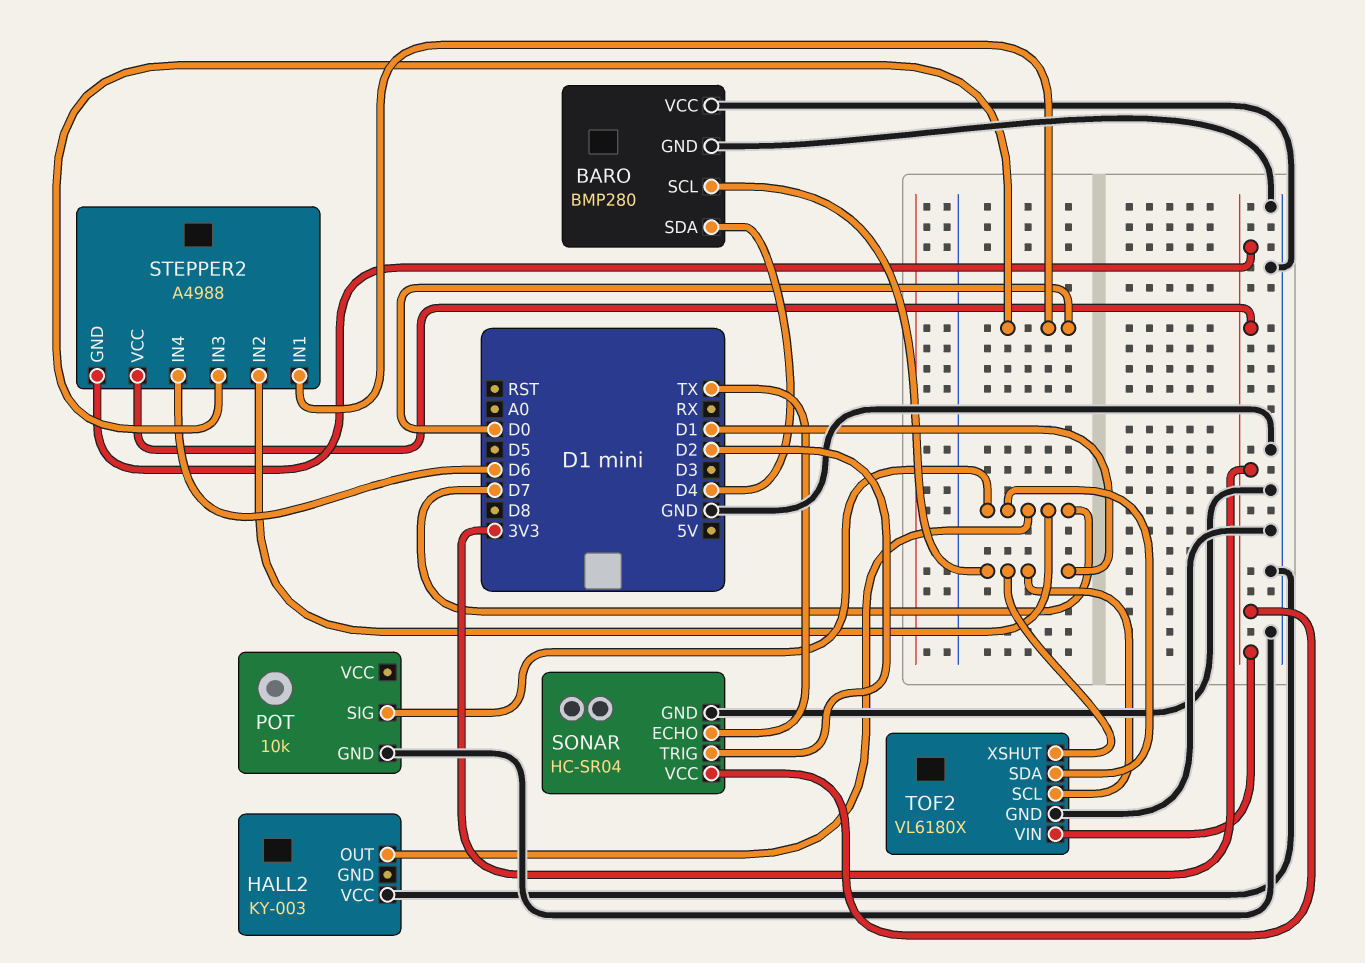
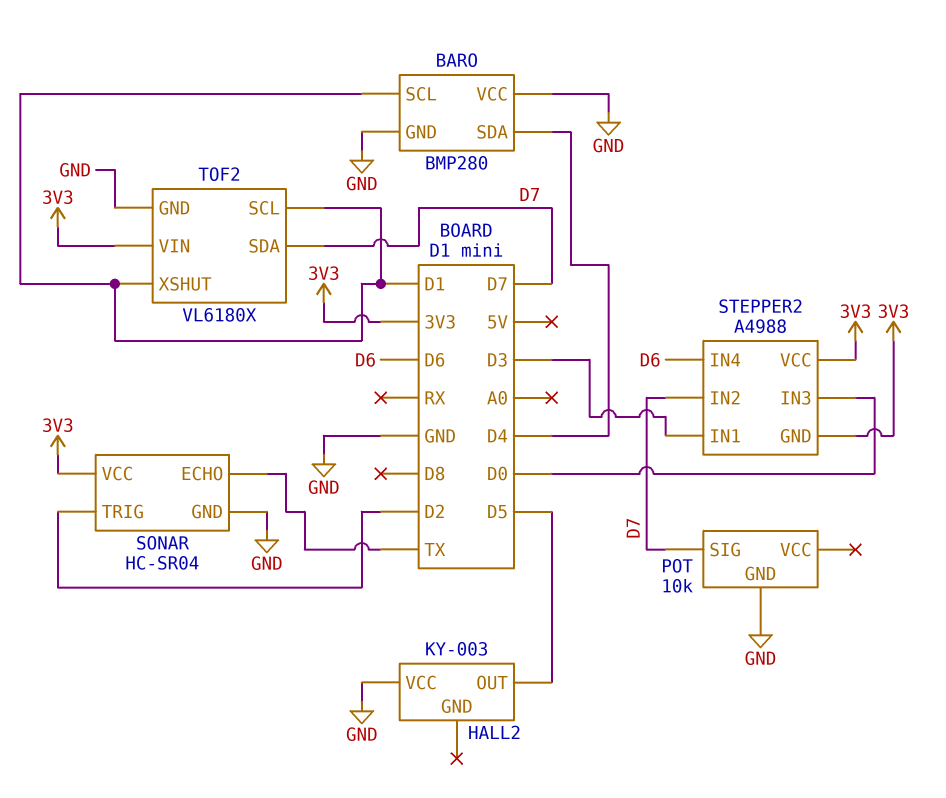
HALL2 pin OUT: D7 -> D5
STEPPER2 pin IN1: D0 -> D3

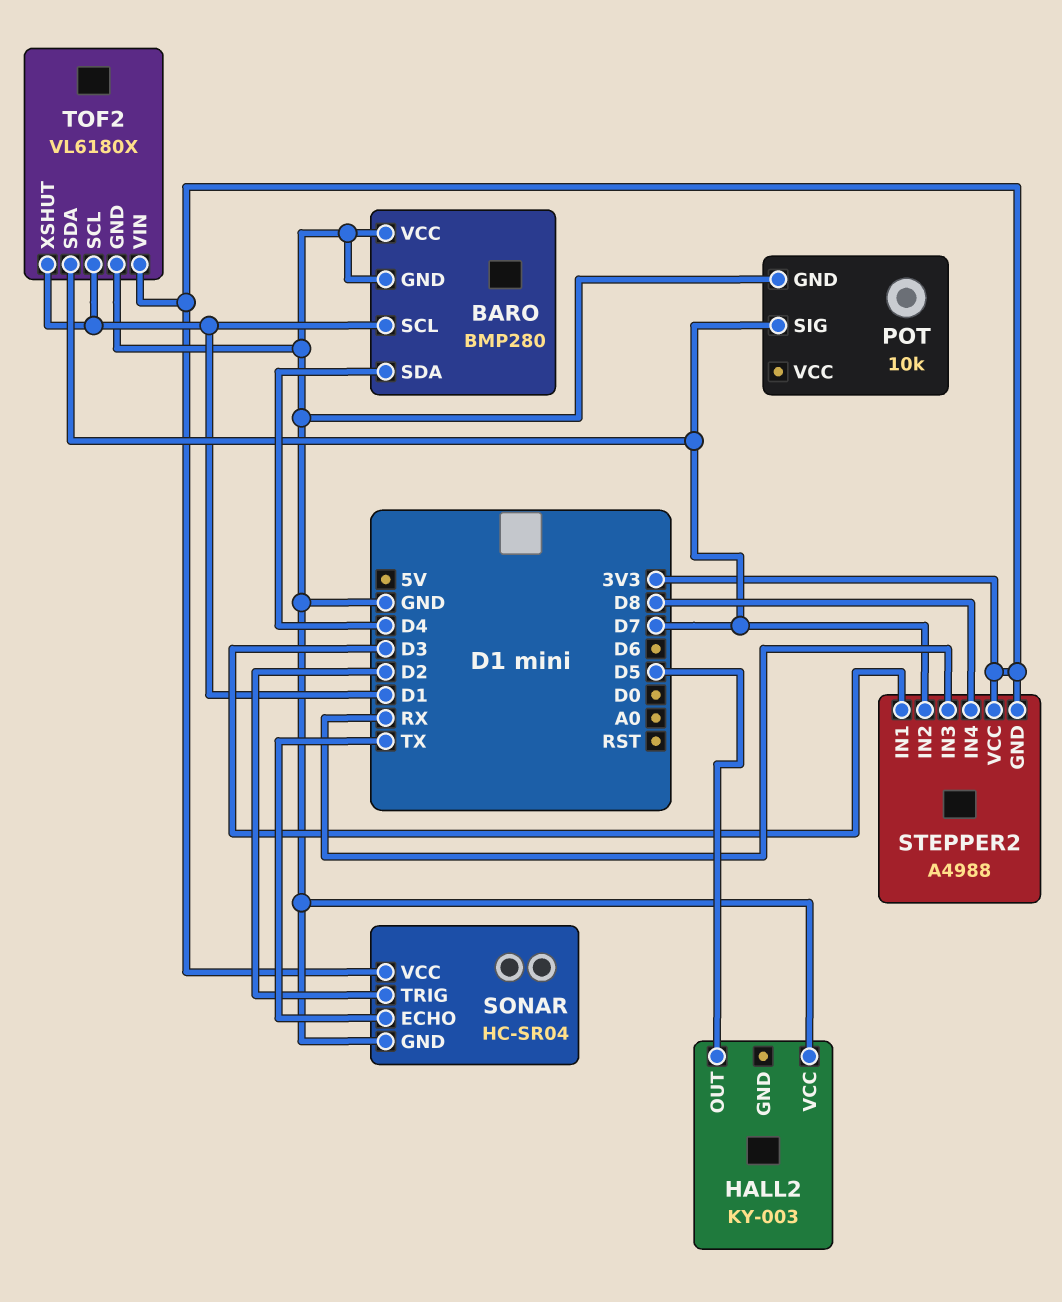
STEPPER2 pin IN3: D0 -> RX
STEPPER2 pin IN4: D6 -> D8

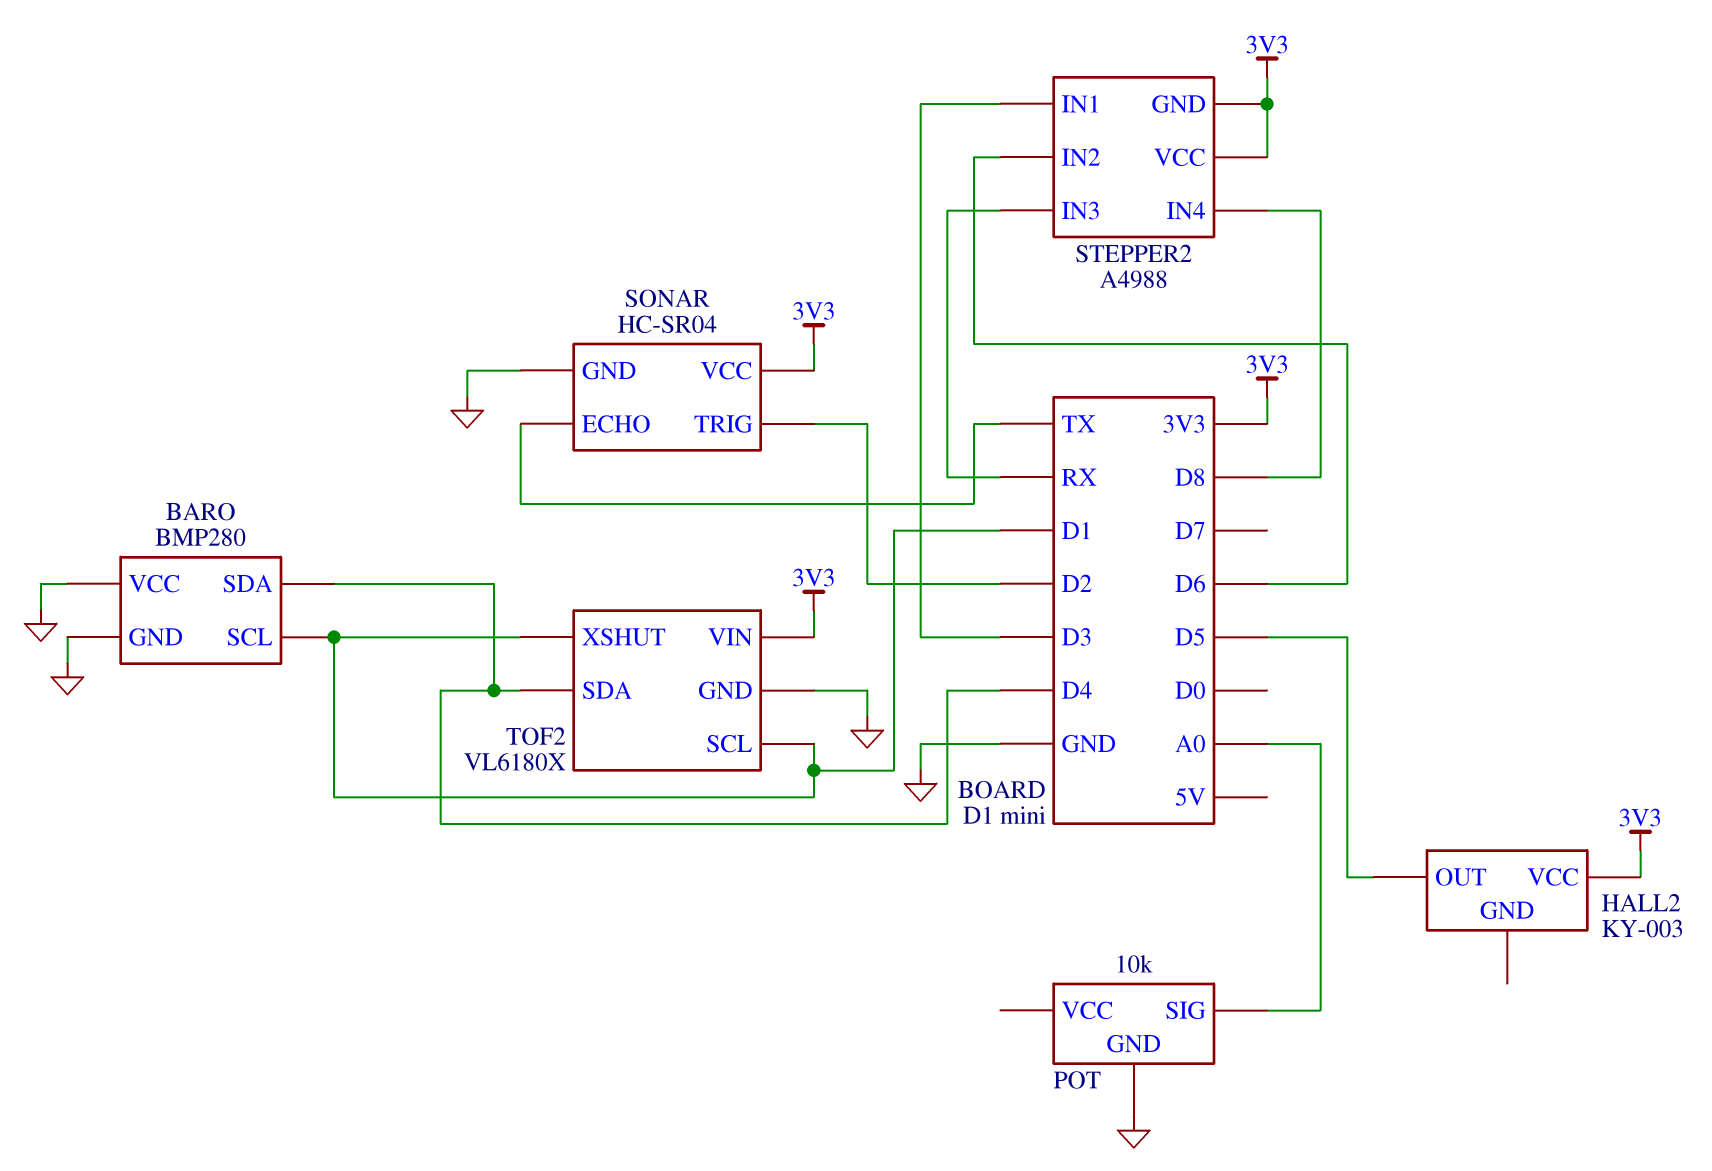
HALL2 pin VCC: GND -> 3V3
POT pin SIG: D7 -> A0
STEPPER2 pin IN2: D7 -> D6
TOF2 pin SDA: D7 -> D4

